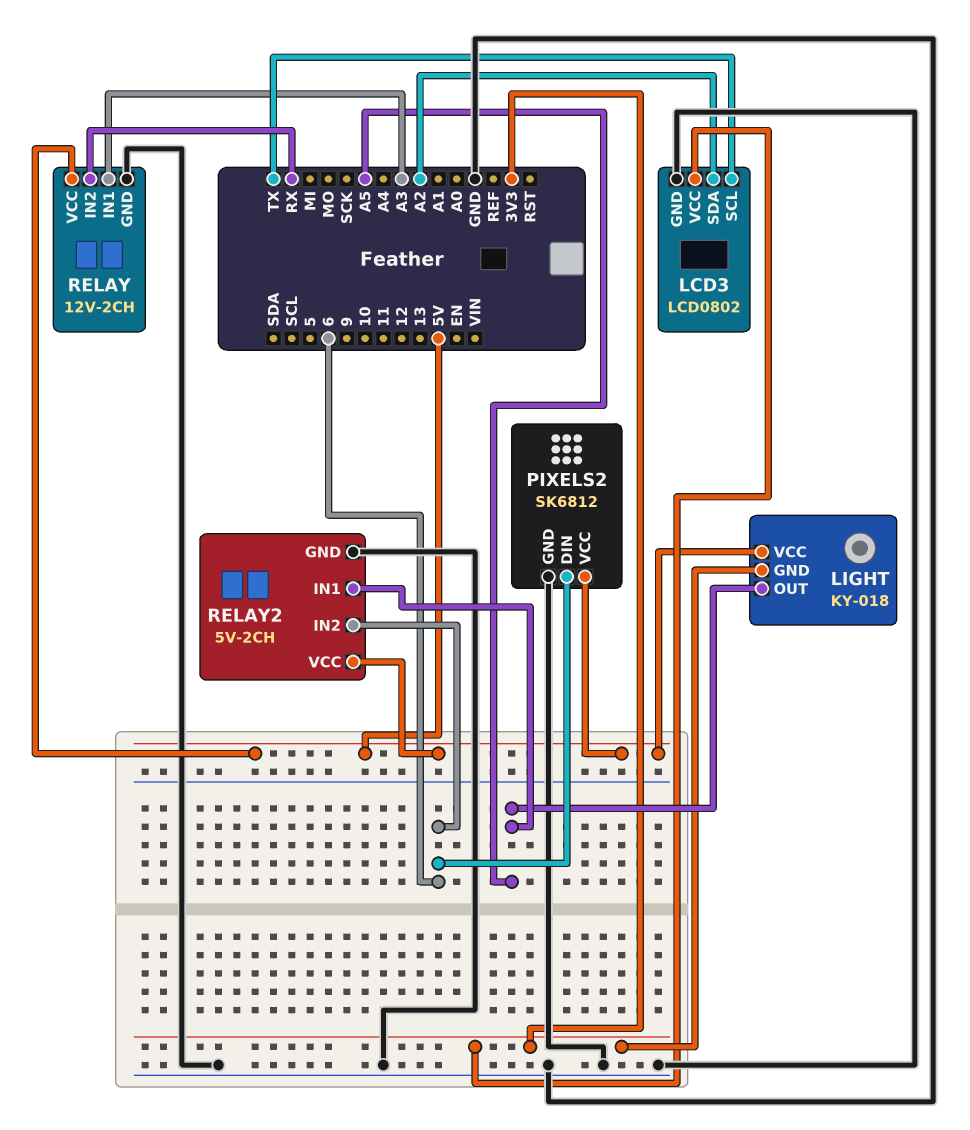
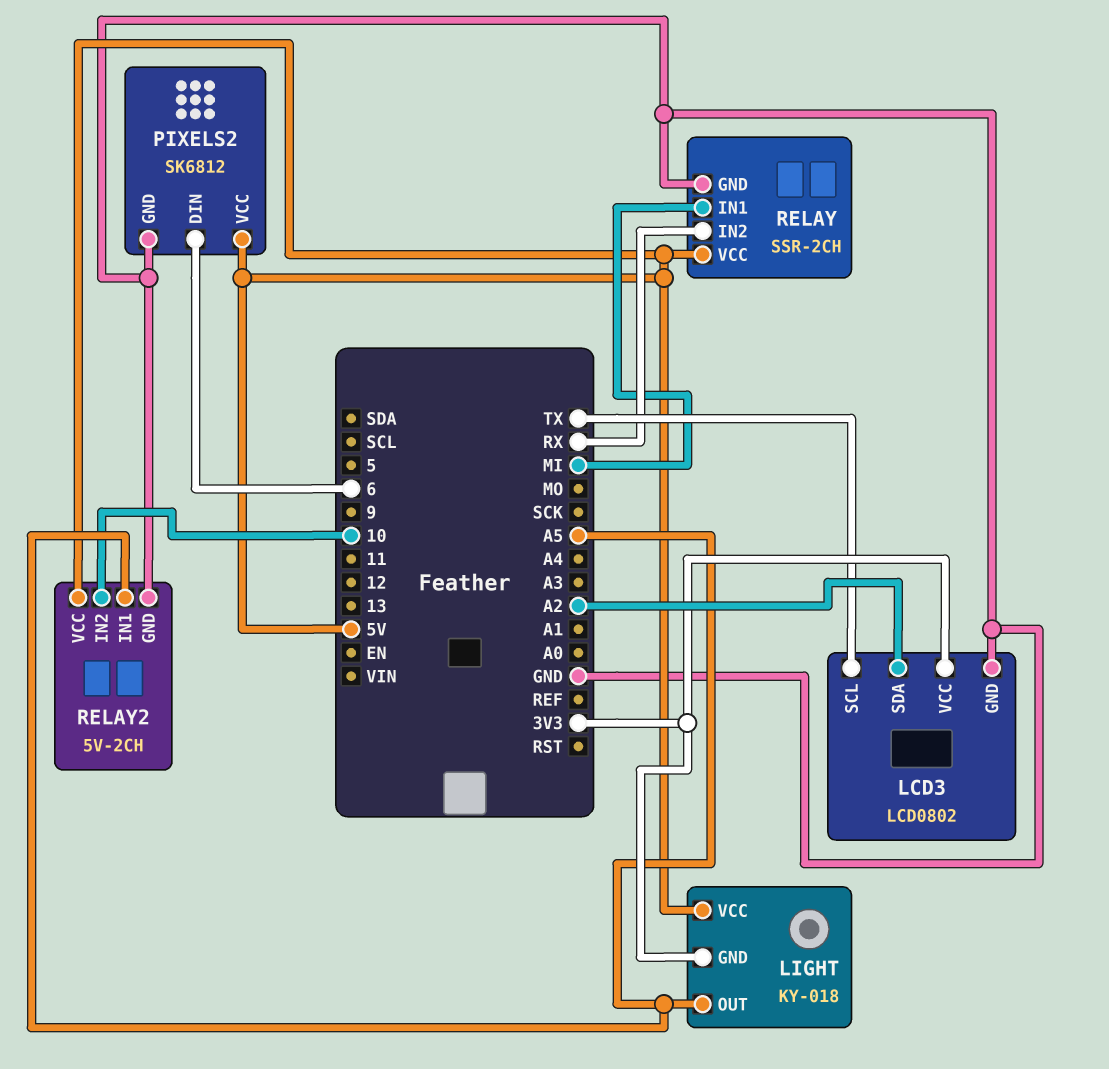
RELAY: 12V-2CH -> SSR-2CH
RELAY pin IN1: A3 -> MI
RELAY2 pin IN2: 6 -> 10

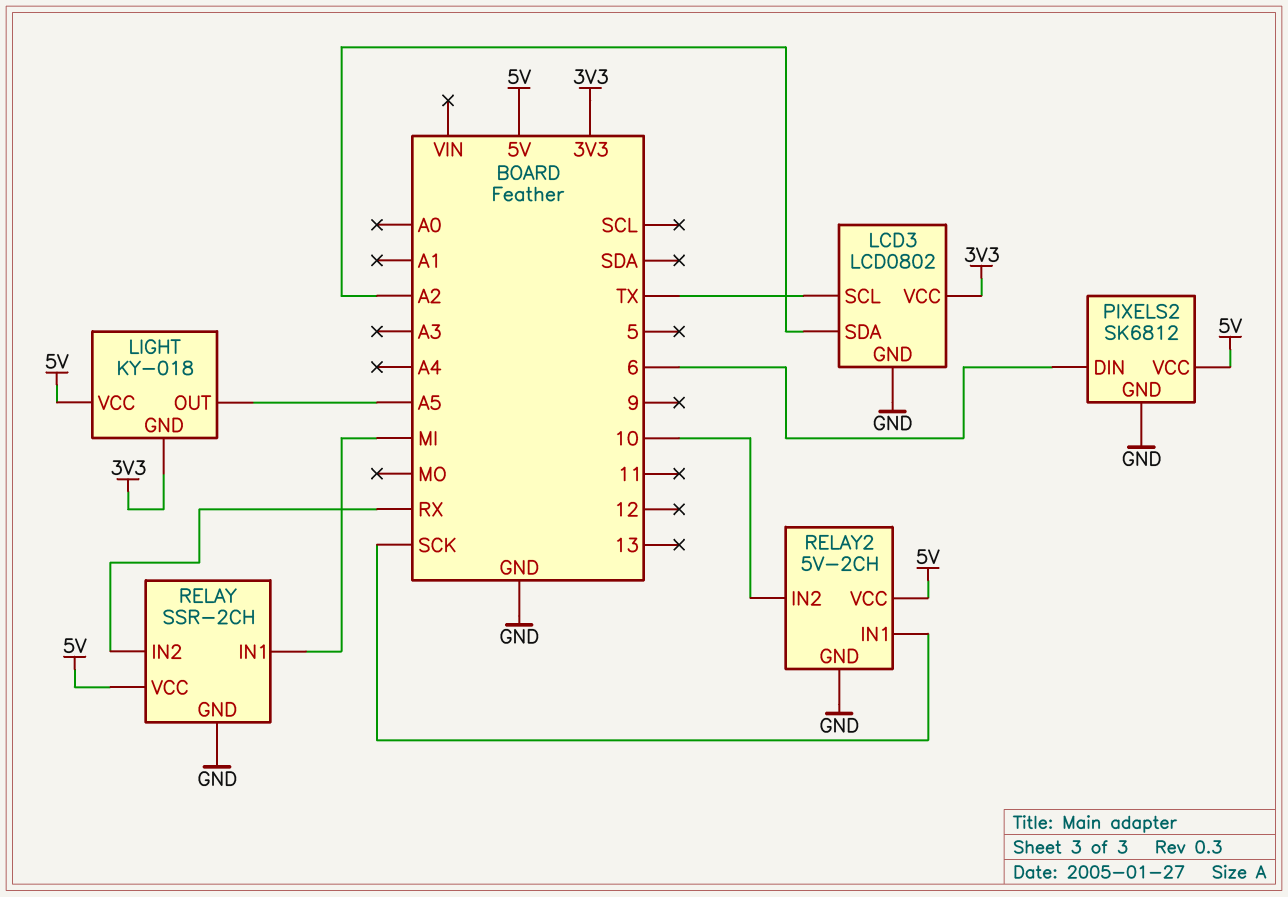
RELAY2 pin IN1: A5 -> SCK

